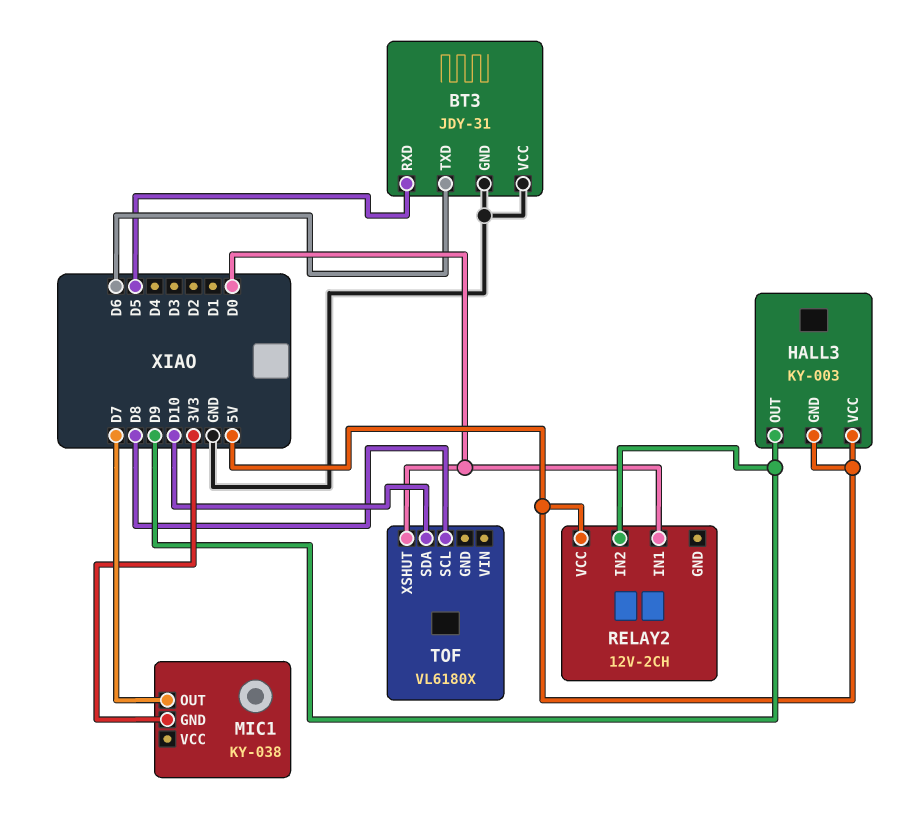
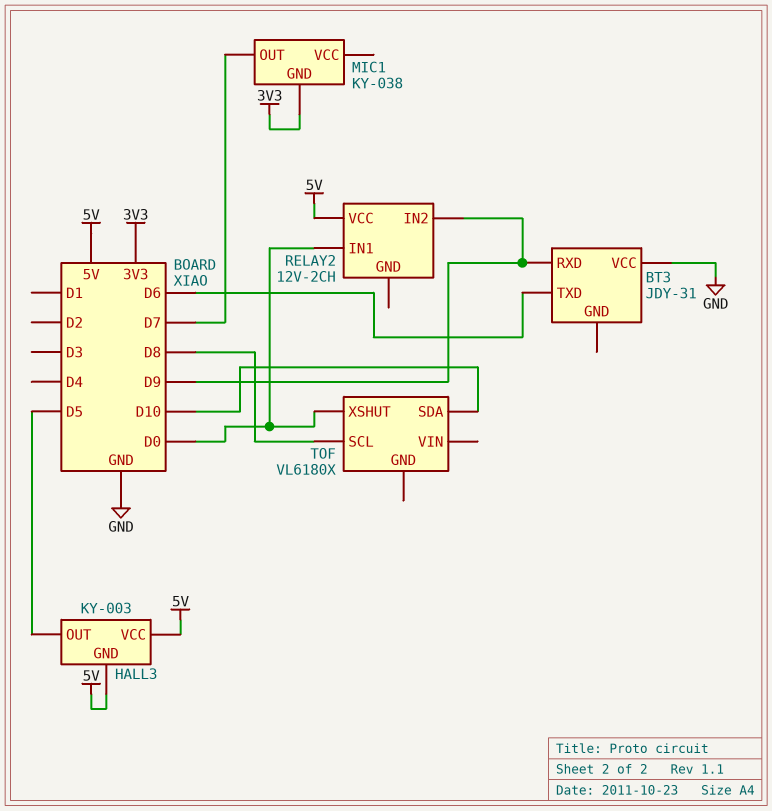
BT3 pin GND: GND -> none
BT3 pin RXD: D5 -> D9
HALL3 pin OUT: D9 -> D5

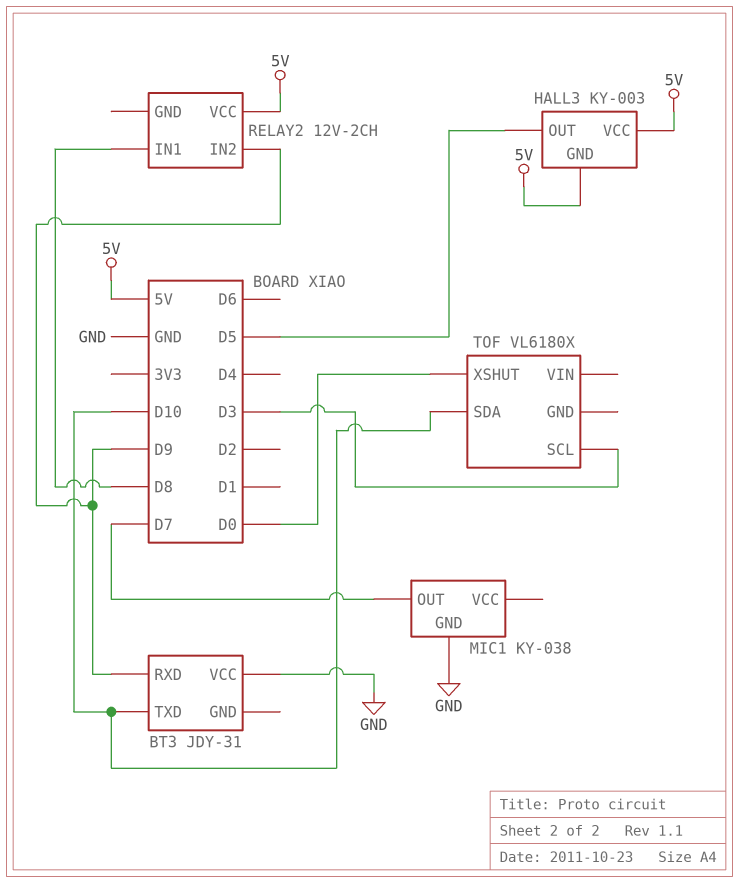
BT3 pin TXD: D6 -> D10
MIC1 pin GND: 3V3 -> GND
RELAY2 pin IN1: D0 -> D8
TOF pin SCL: D8 -> D3

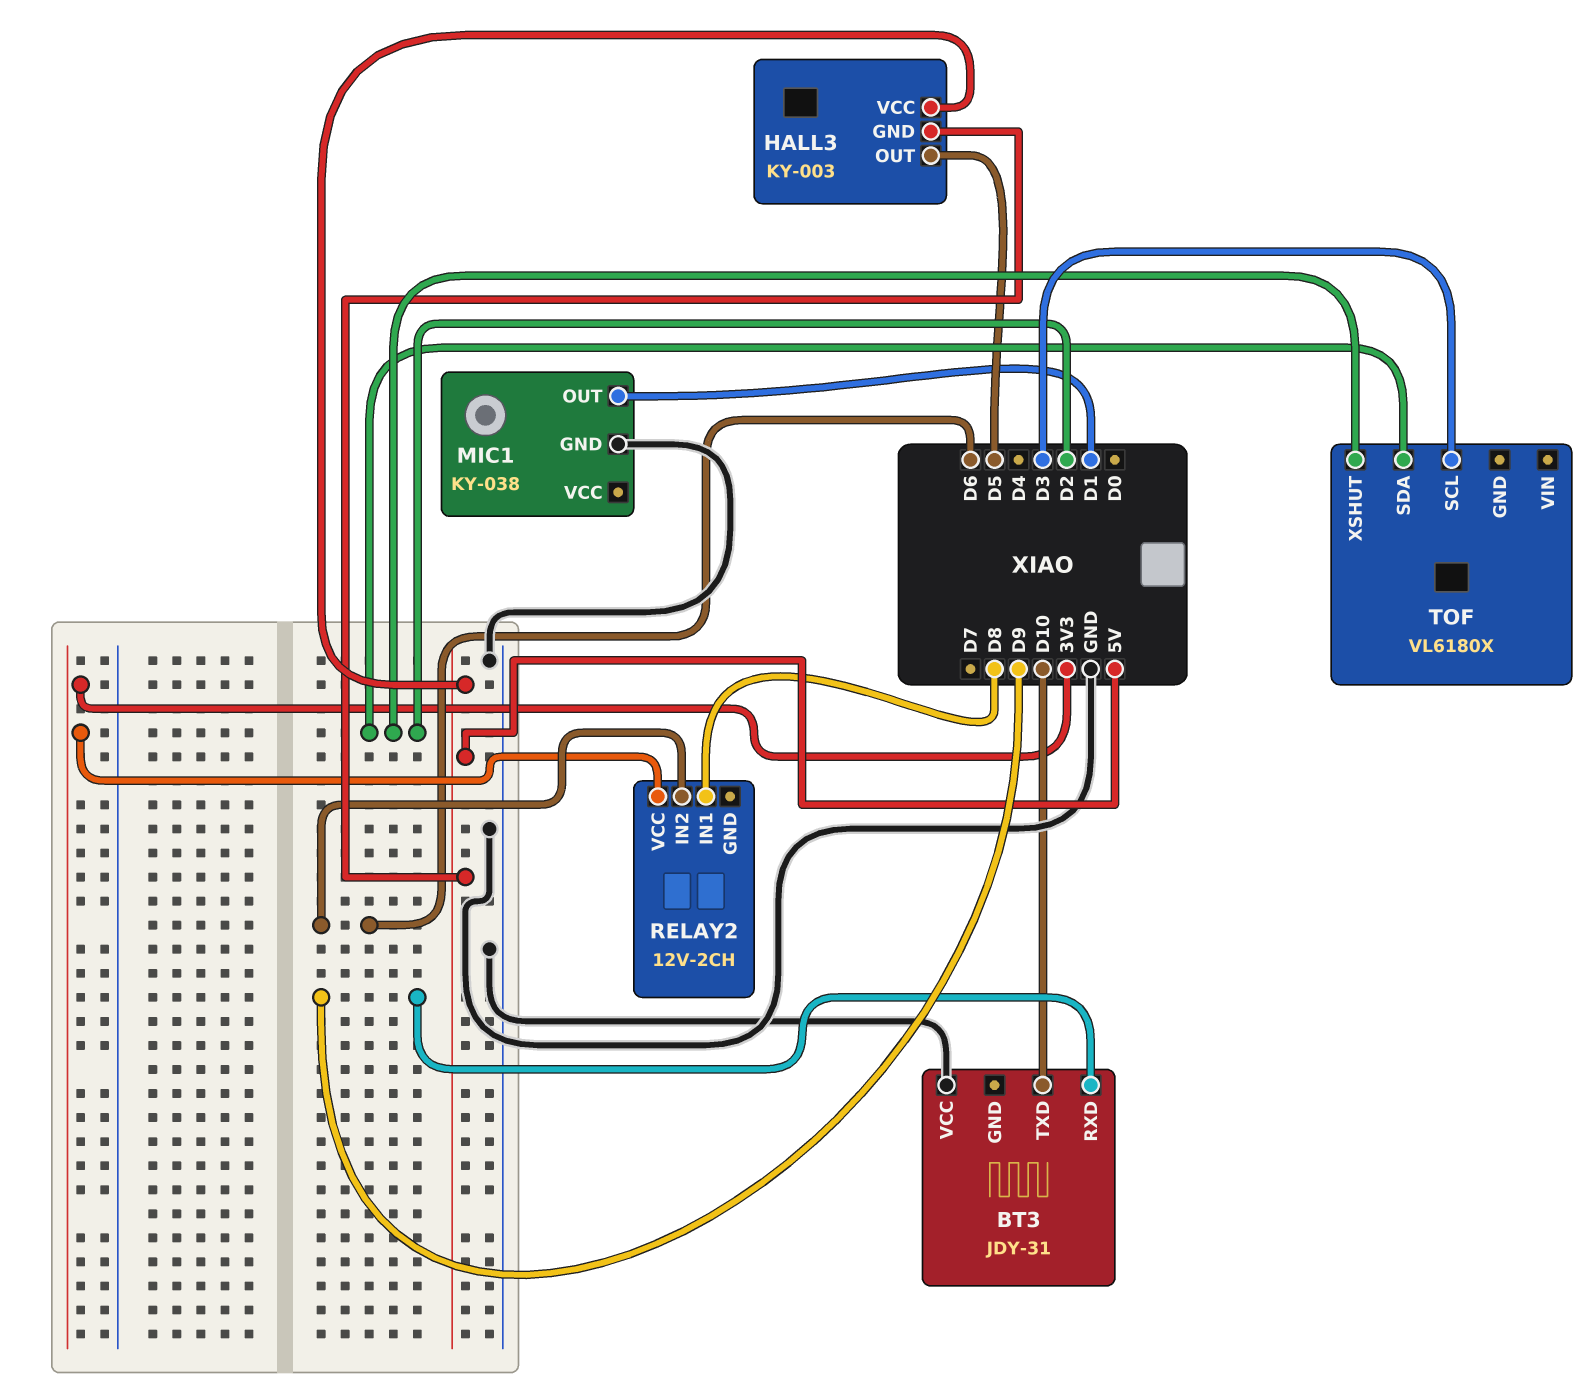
MIC1 pin OUT: D7 -> D1
RELAY2 pin IN2: D9 -> D6
RELAY2 pin VCC: 5V -> 3V3
TOF pin SDA: D10 -> D2
TOF pin XSHUT: D0 -> D2

